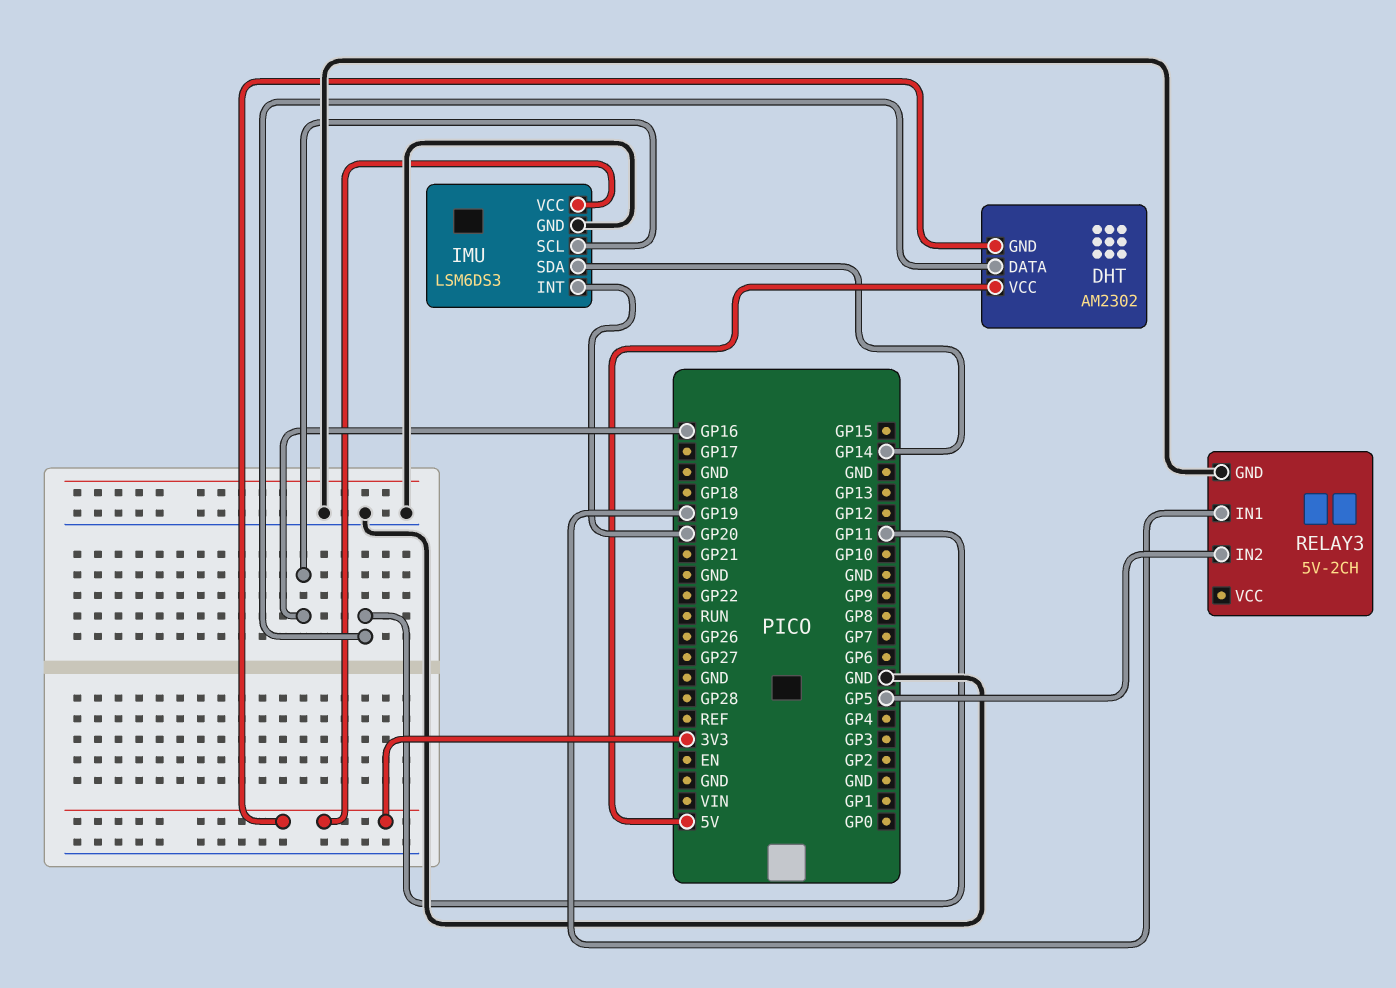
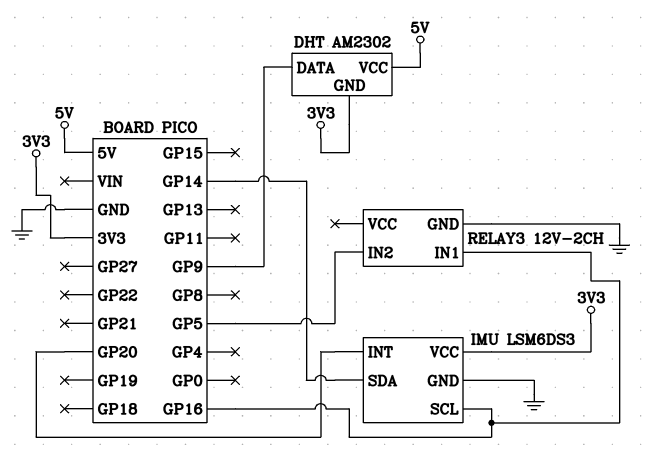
DHT pin DATA: GP11 -> GP9
RELAY3: 5V-2CH -> 12V-2CH
RELAY3 pin IN1: GP19 -> GP16

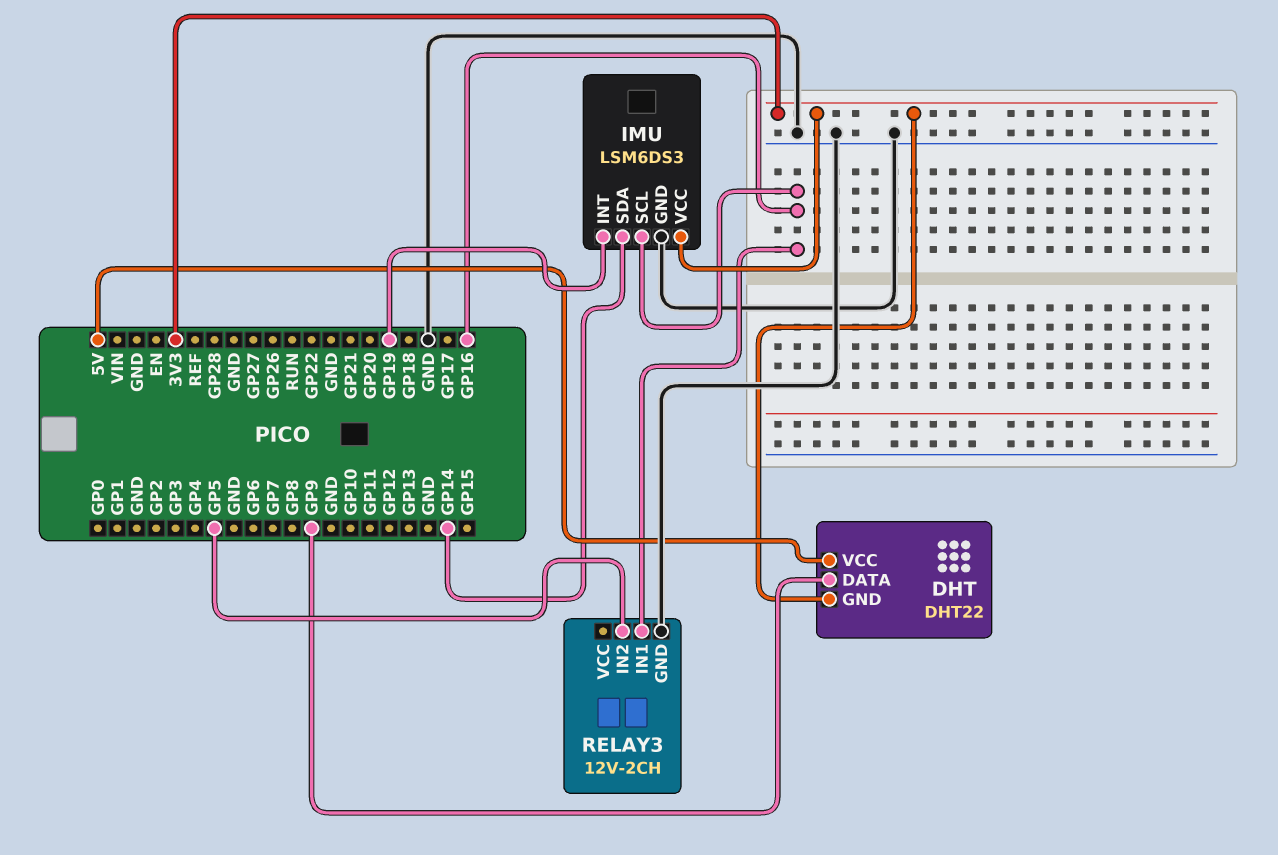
DHT: AM2302 -> DHT22
IMU pin INT: GP20 -> GP19

